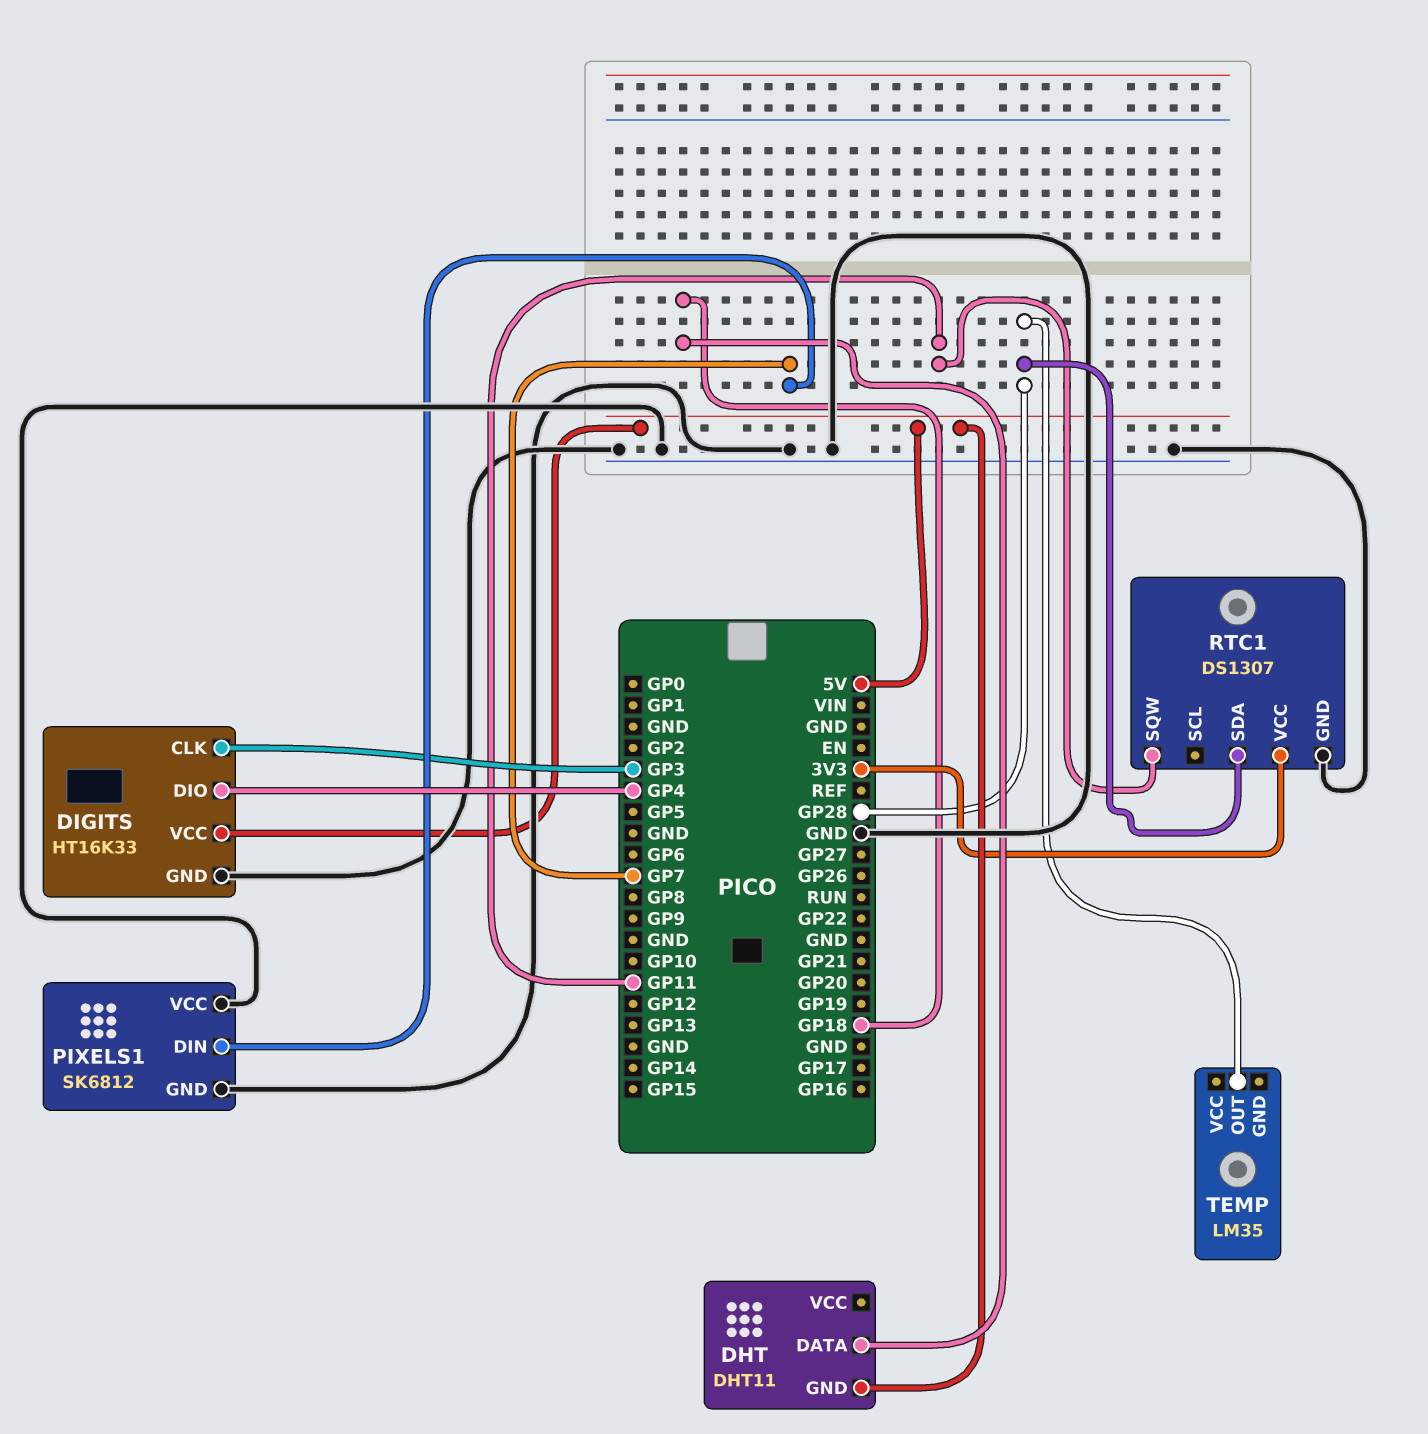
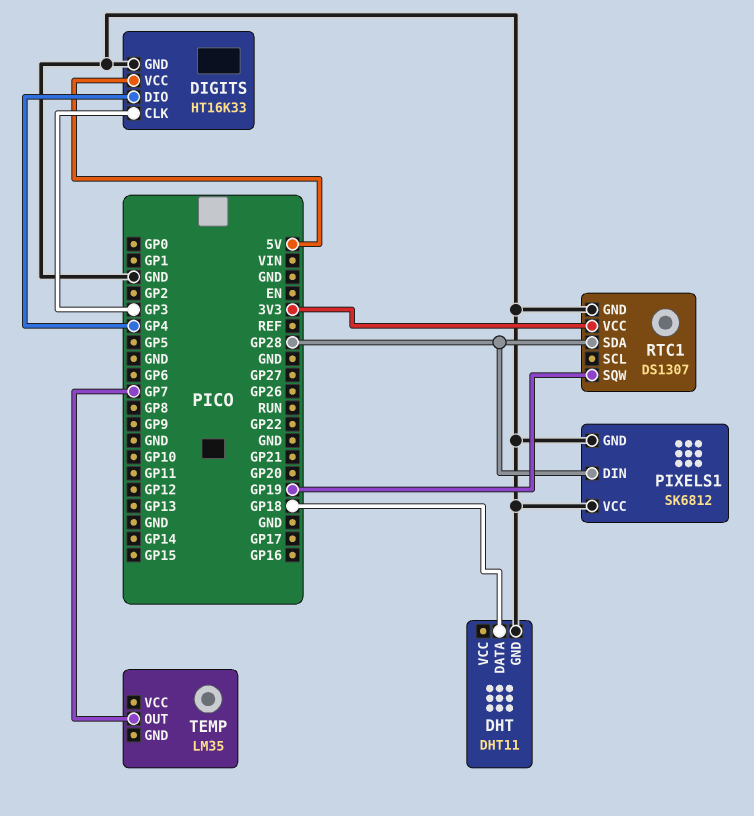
DHT pin GND: 5V -> GND
PIXELS1 pin DIN: GP7 -> GP28
RTC1 pin SQW: GP11 -> GP19
TEMP pin OUT: GP28 -> GP7

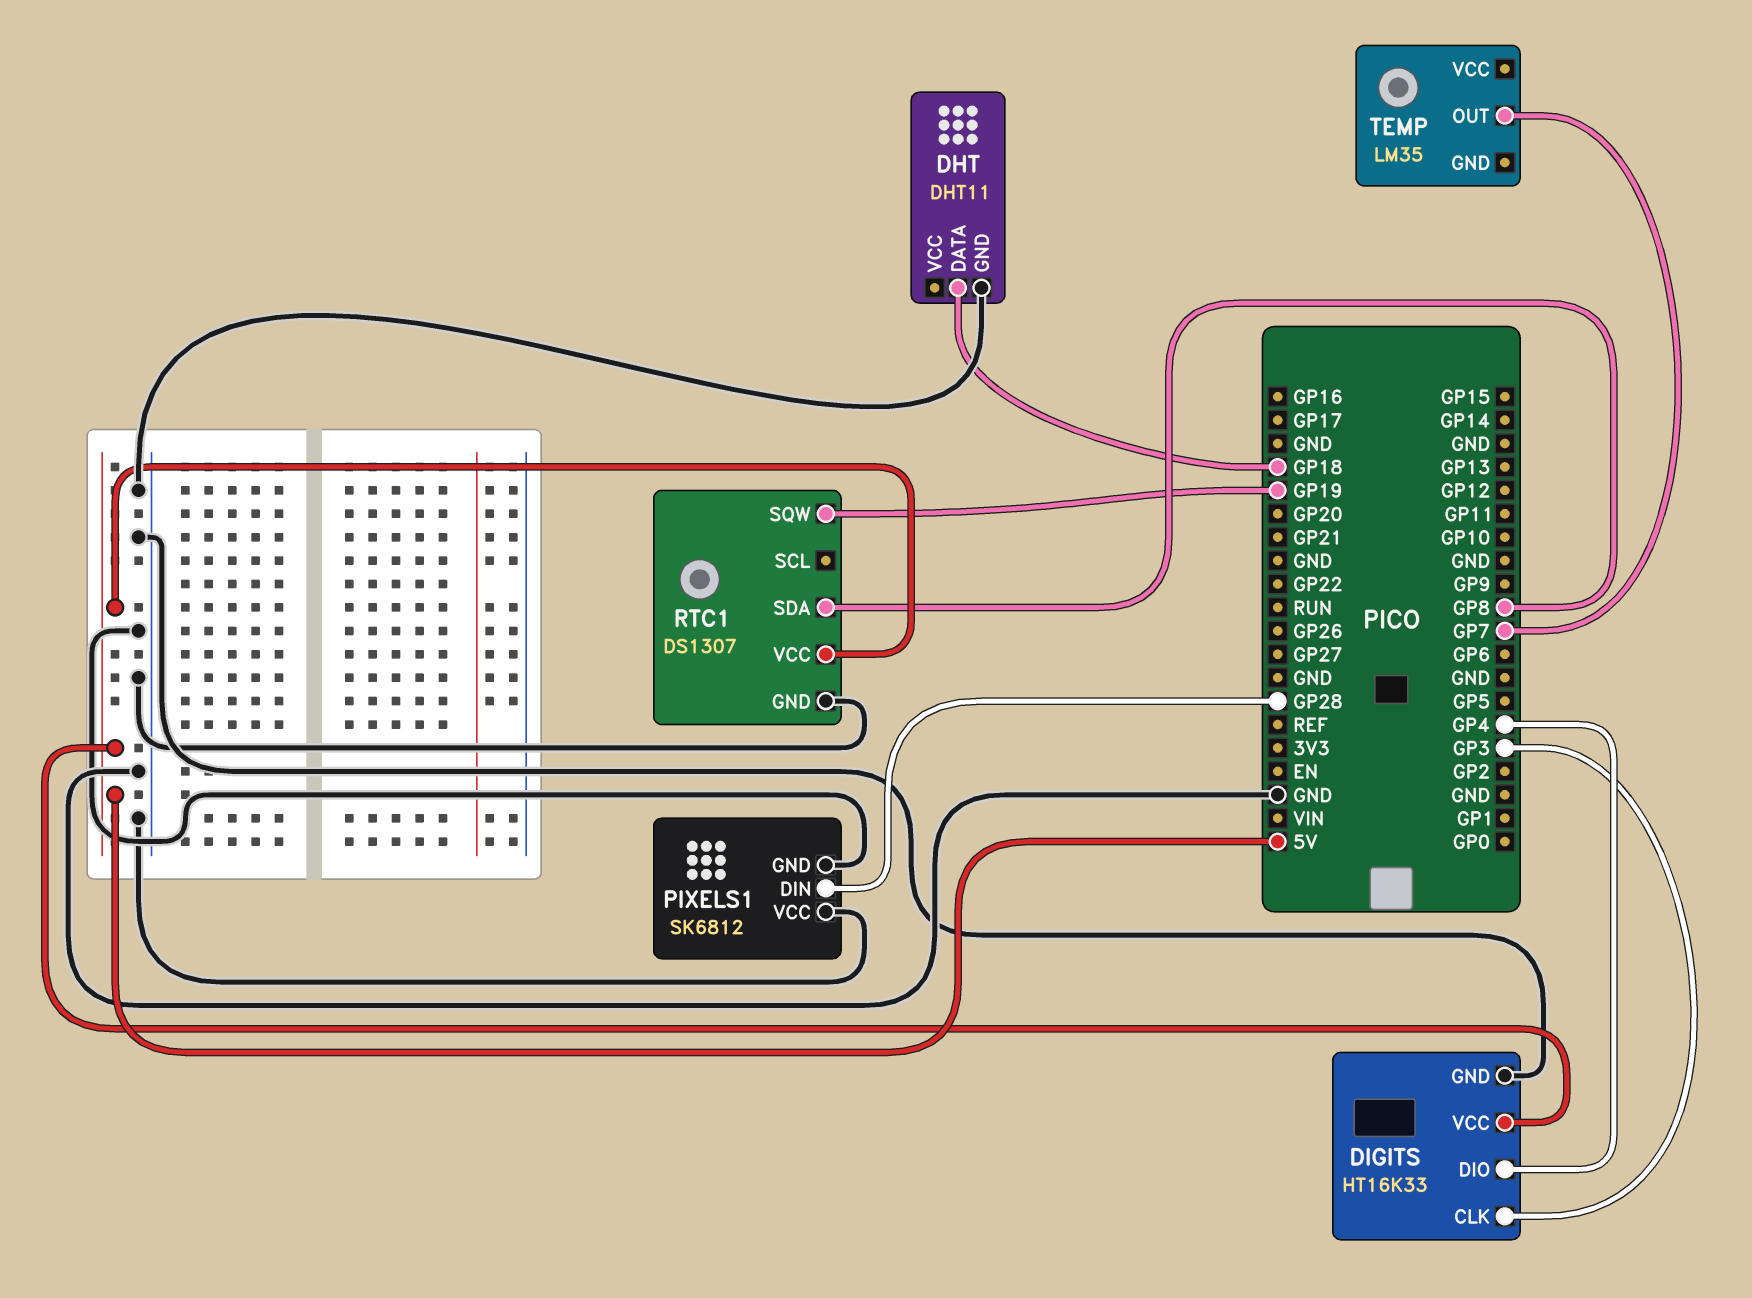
RTC1 pin SDA: GP28 -> GP8
RTC1 pin VCC: 3V3 -> 5V

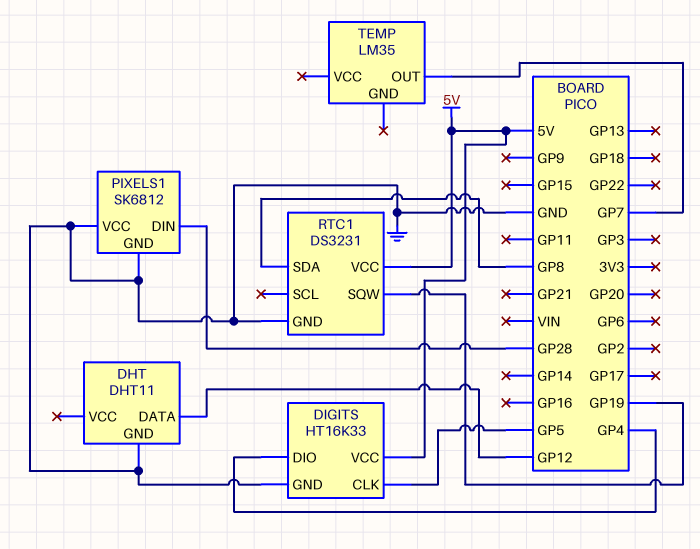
DHT pin DATA: GP18 -> GP12
DIGITS pin CLK: GP3 -> GP5
RTC1: DS1307 -> DS3231

